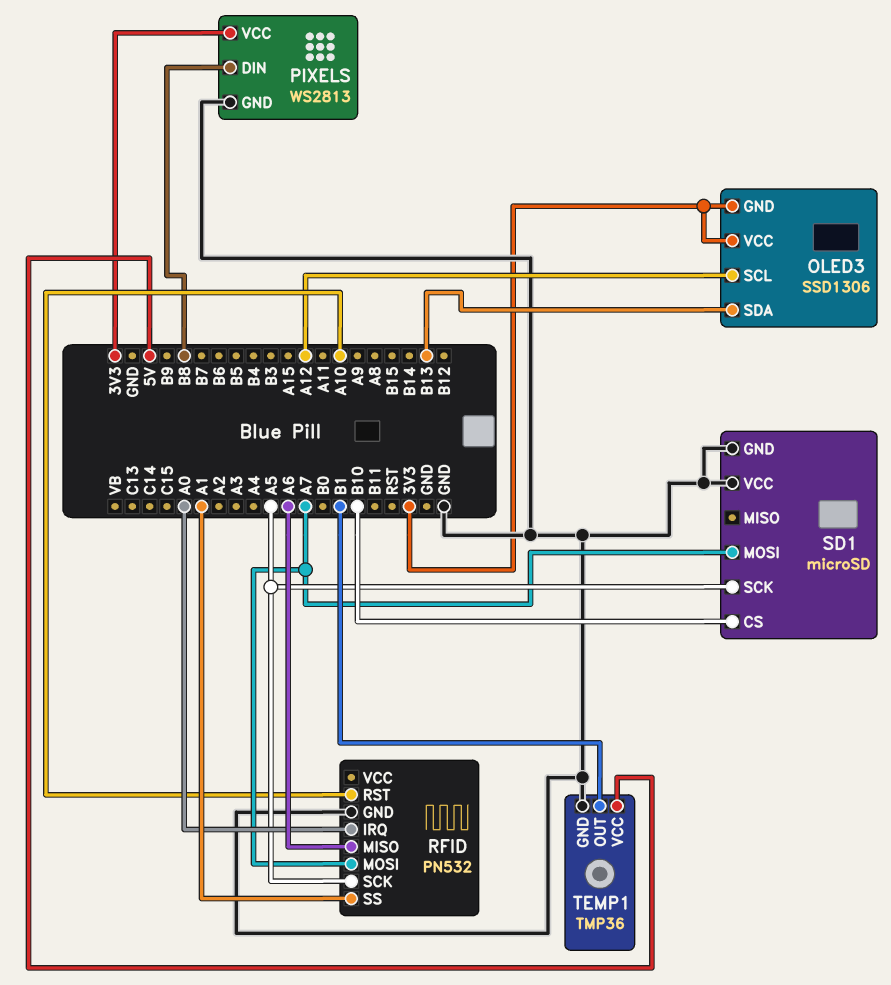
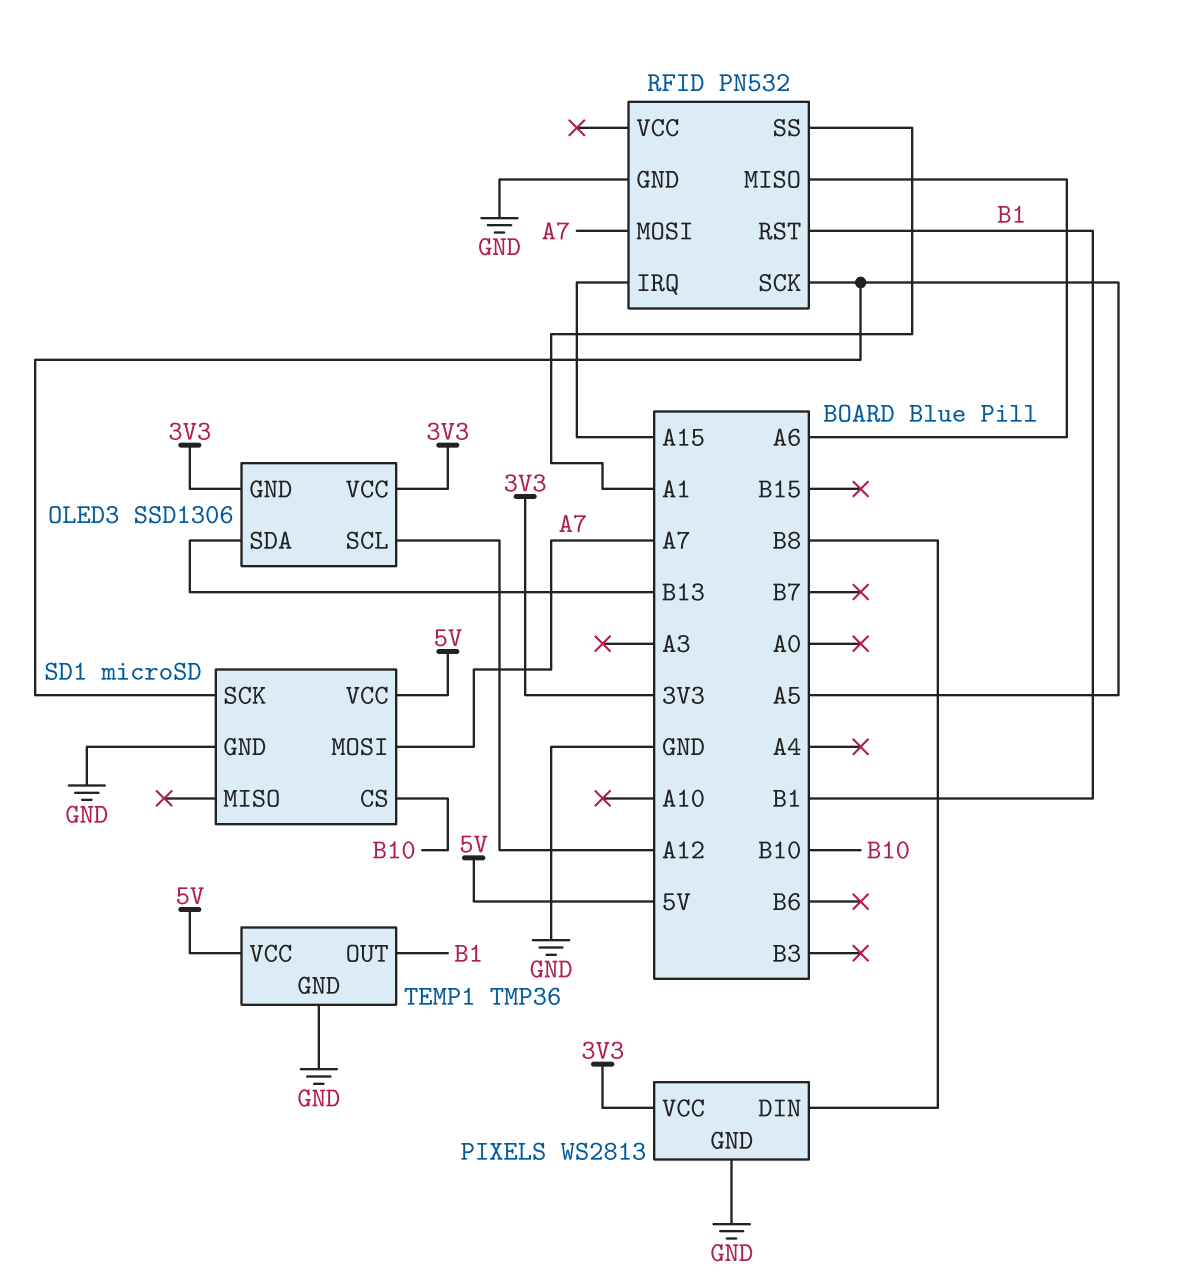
RFID pin IRQ: A0 -> A15
RFID pin RST: A10 -> B1
SD1 pin VCC: GND -> 5V

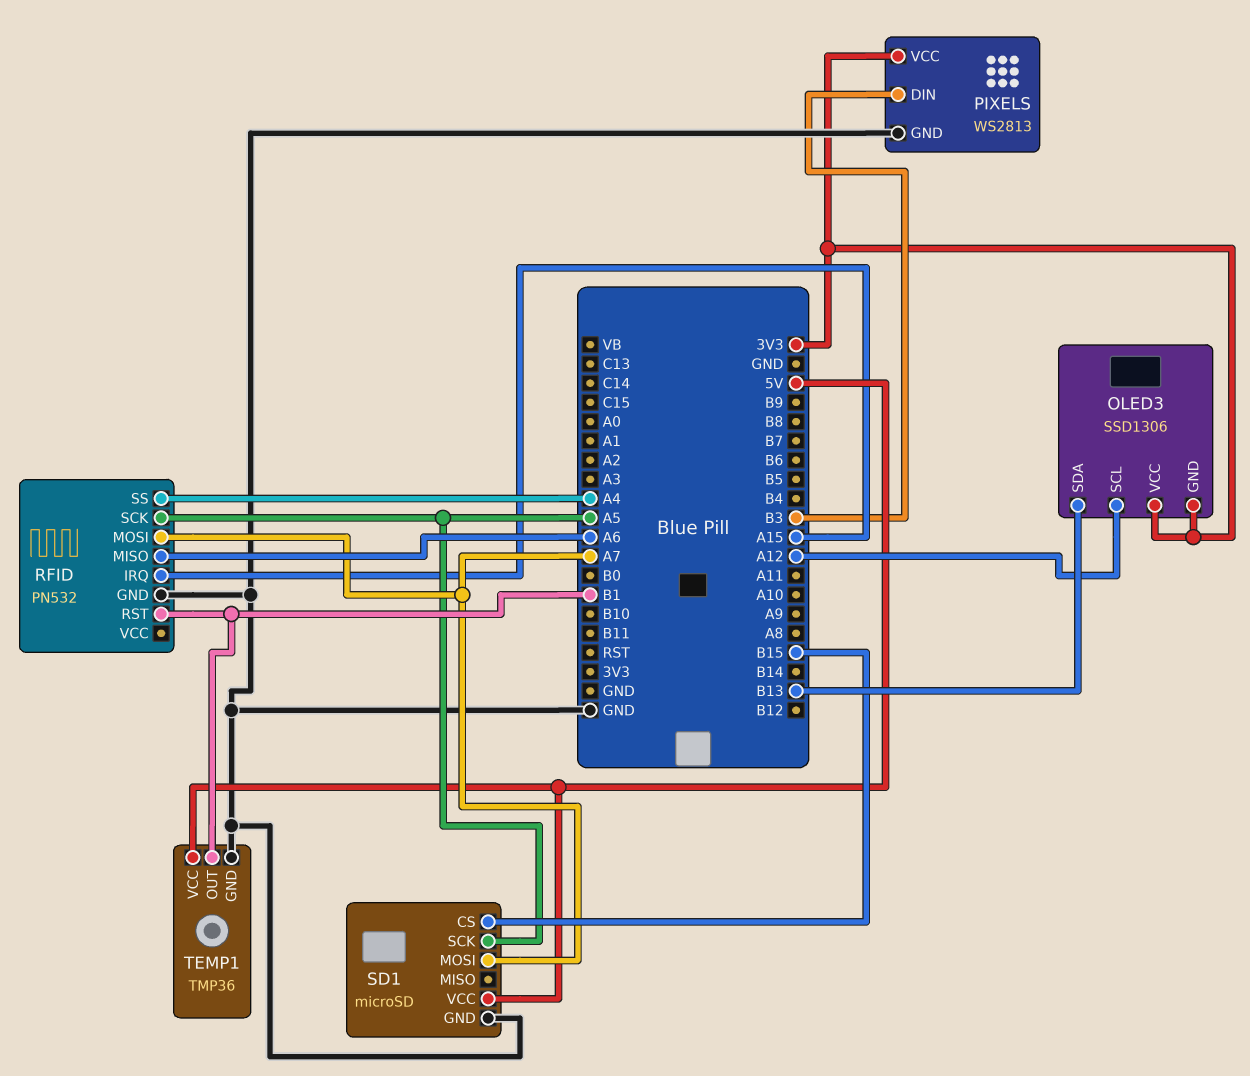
PIXELS pin DIN: B8 -> B3
RFID pin SS: A1 -> A4
SD1 pin CS: B10 -> B15

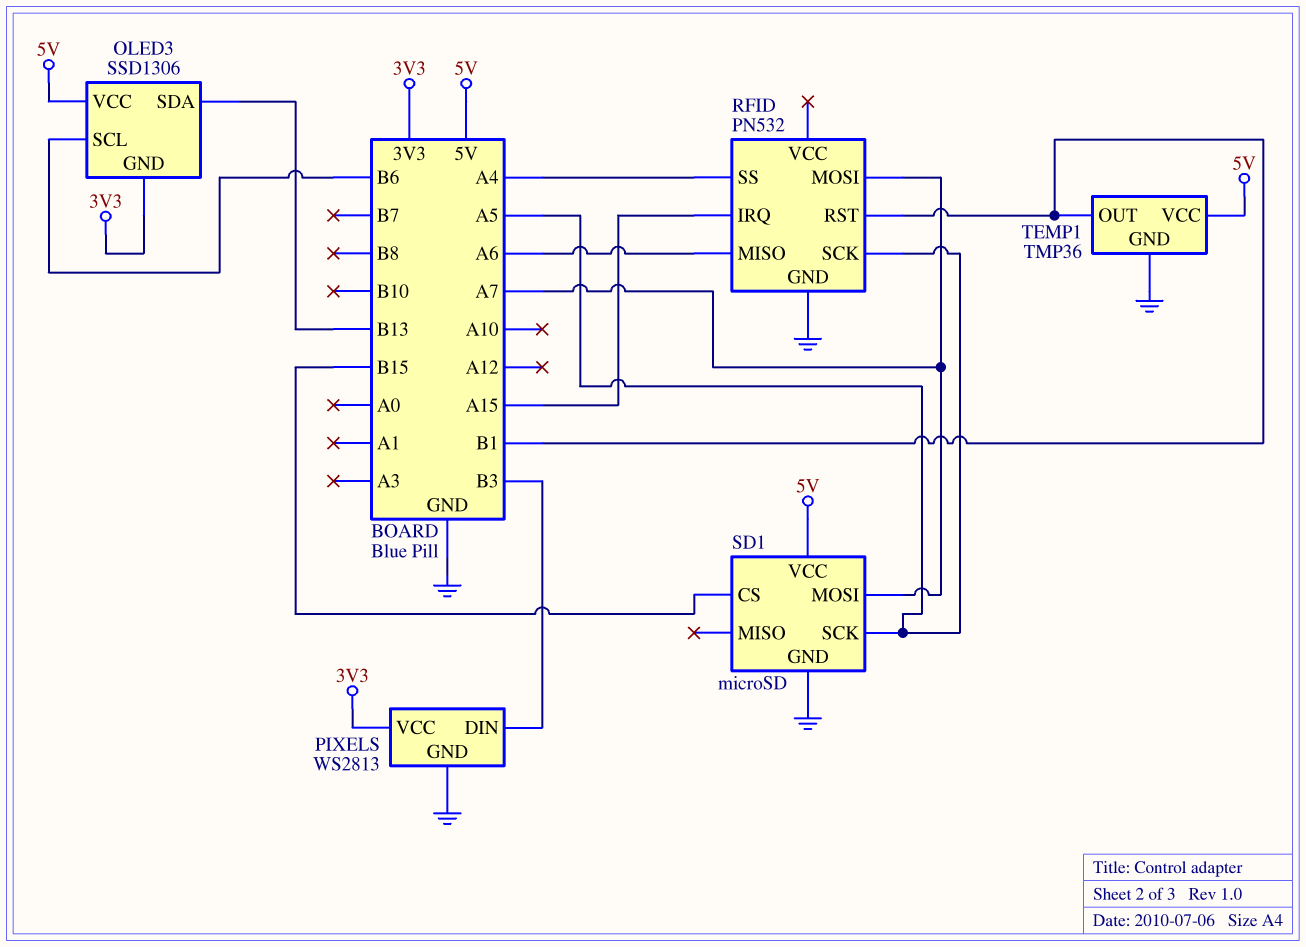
OLED3 pin SCL: A12 -> B6
OLED3 pin VCC: 3V3 -> 5V

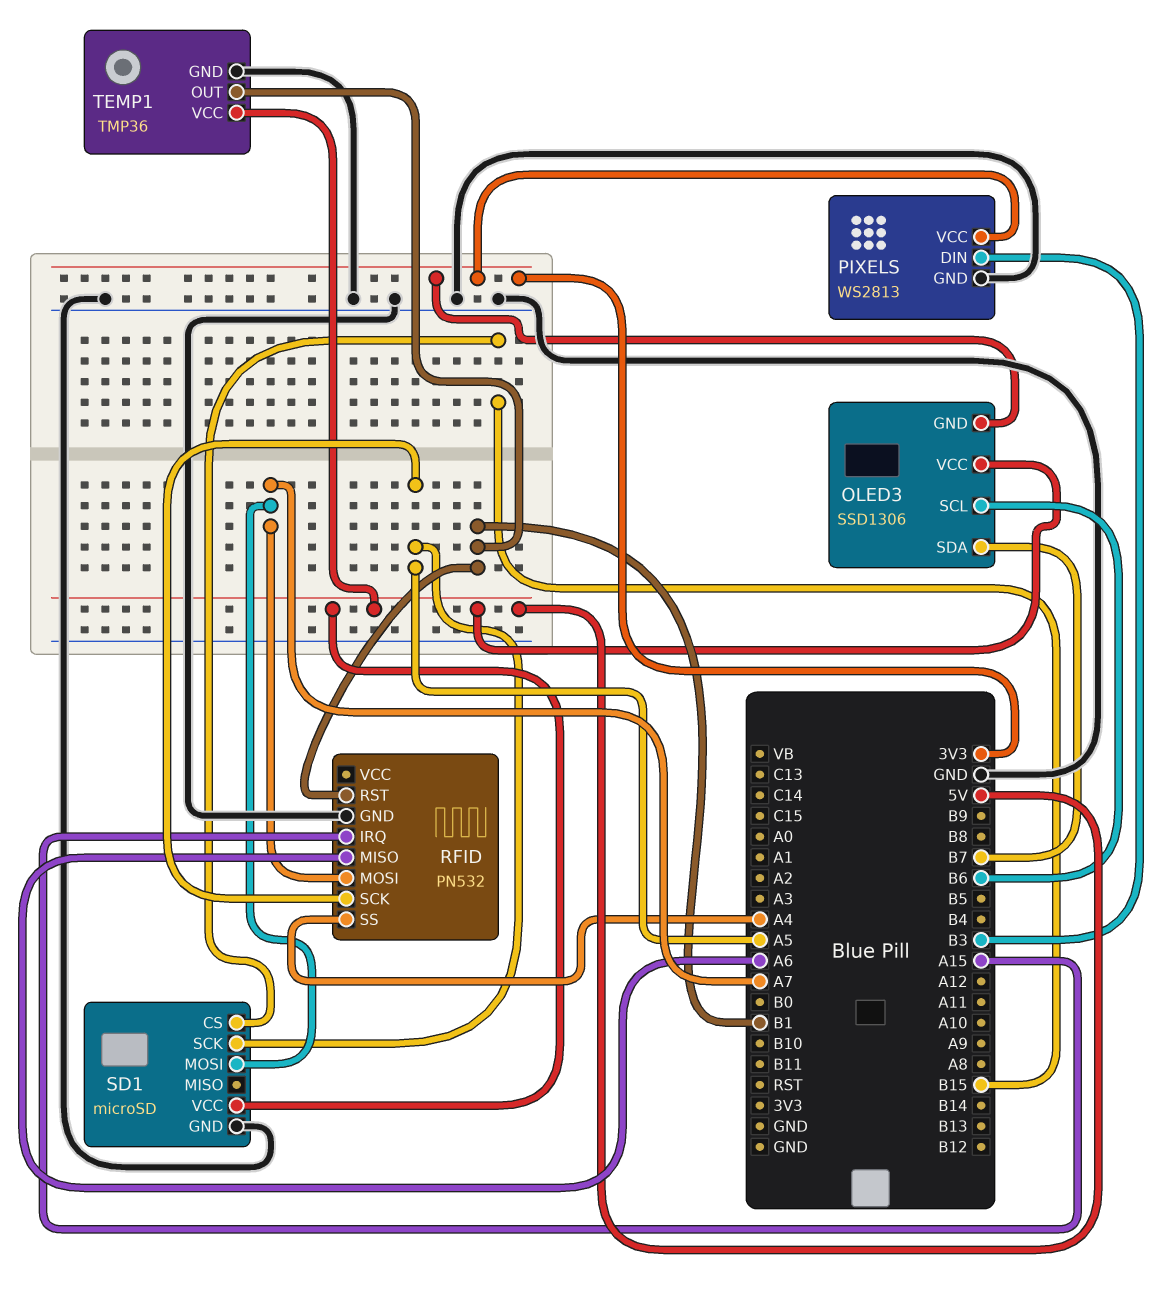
OLED3 pin SDA: B13 -> B7

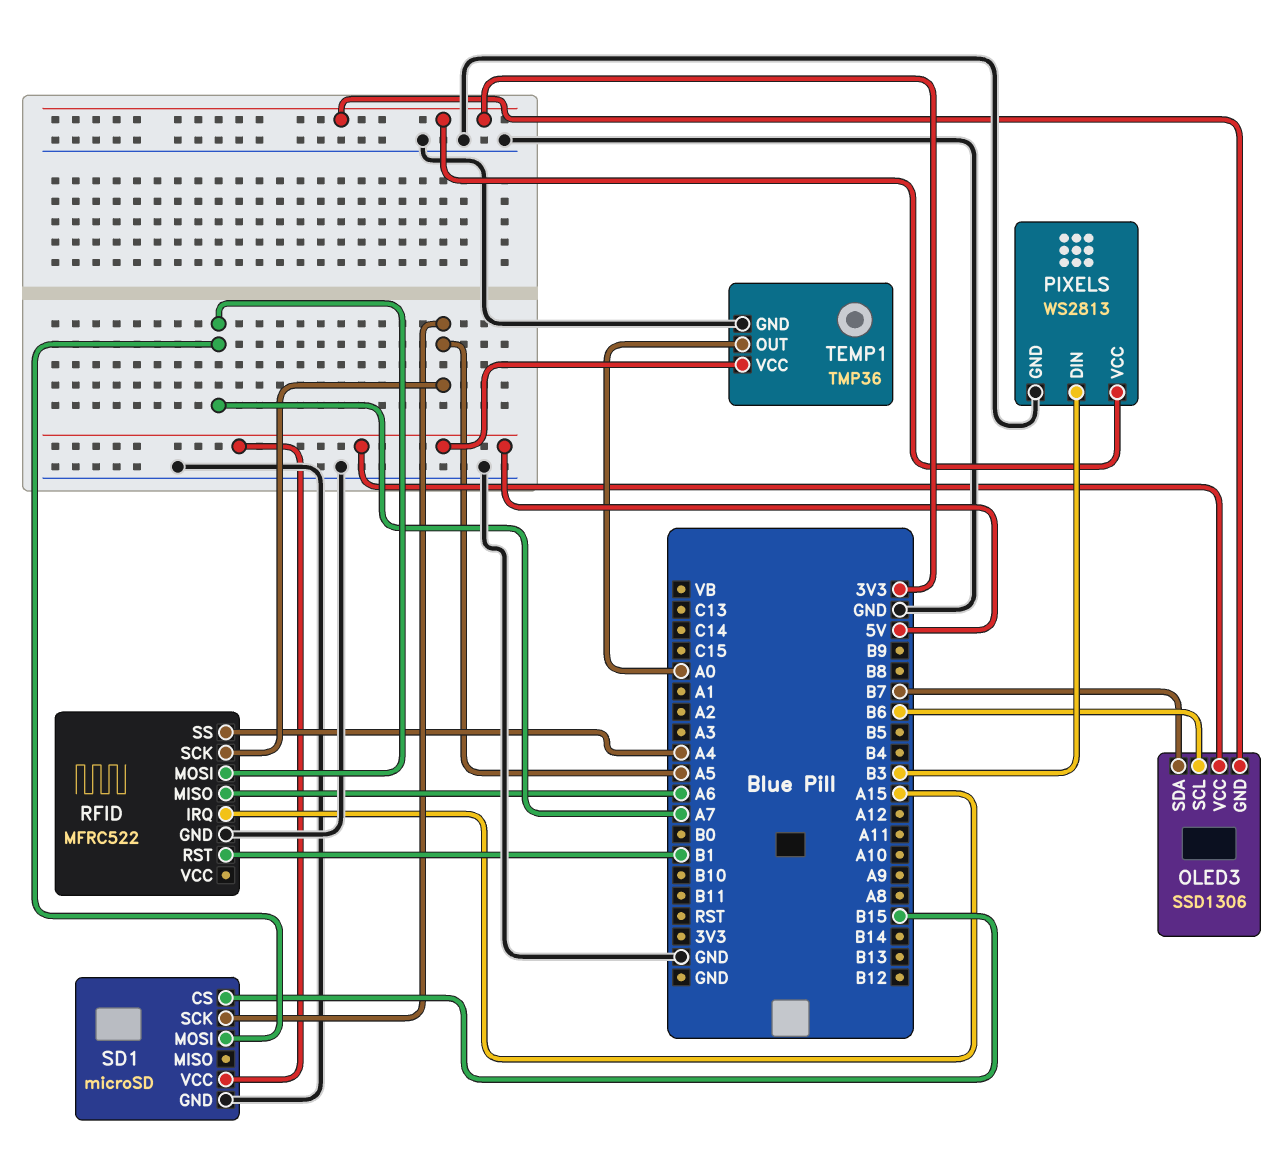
RFID: PN532 -> MFRC522
TEMP1 pin OUT: B1 -> A0

